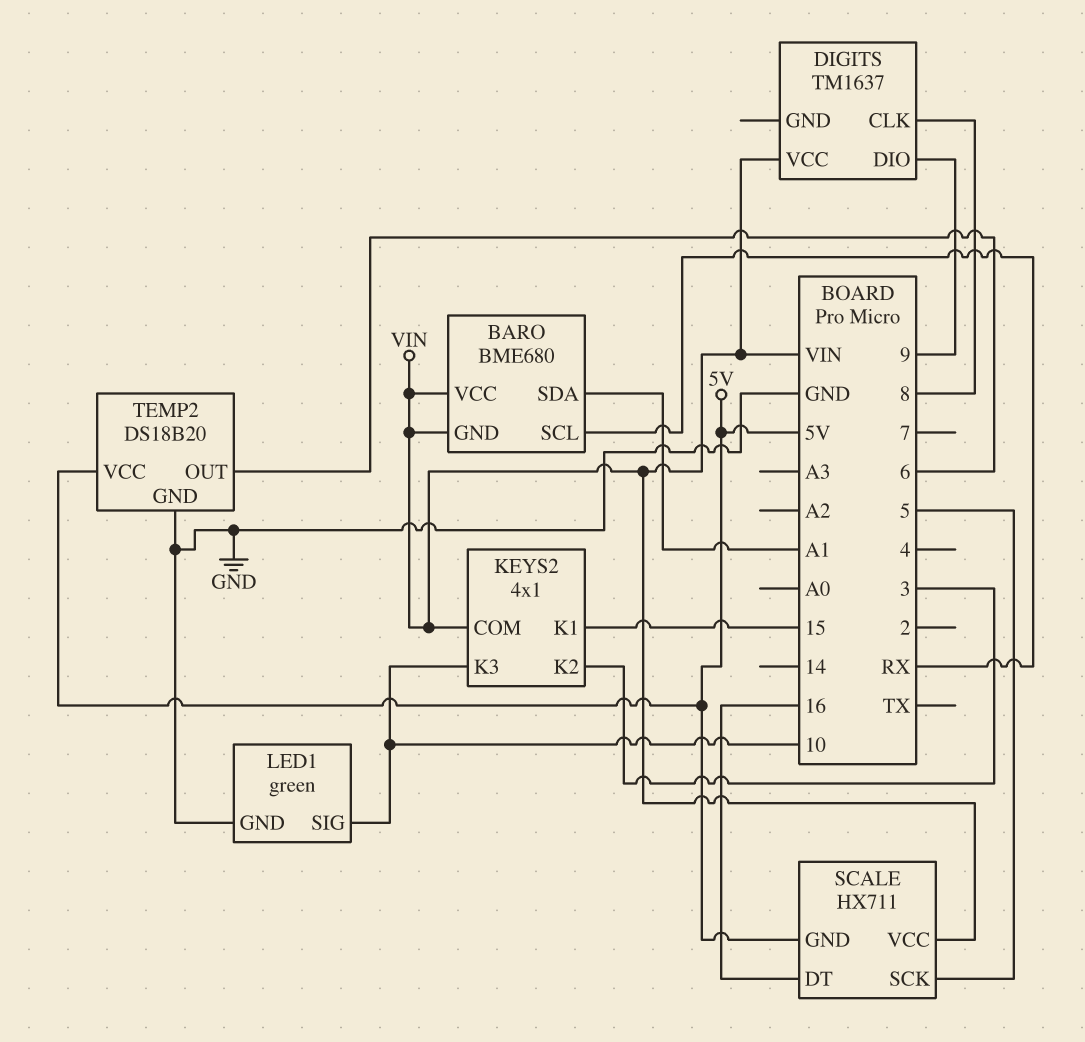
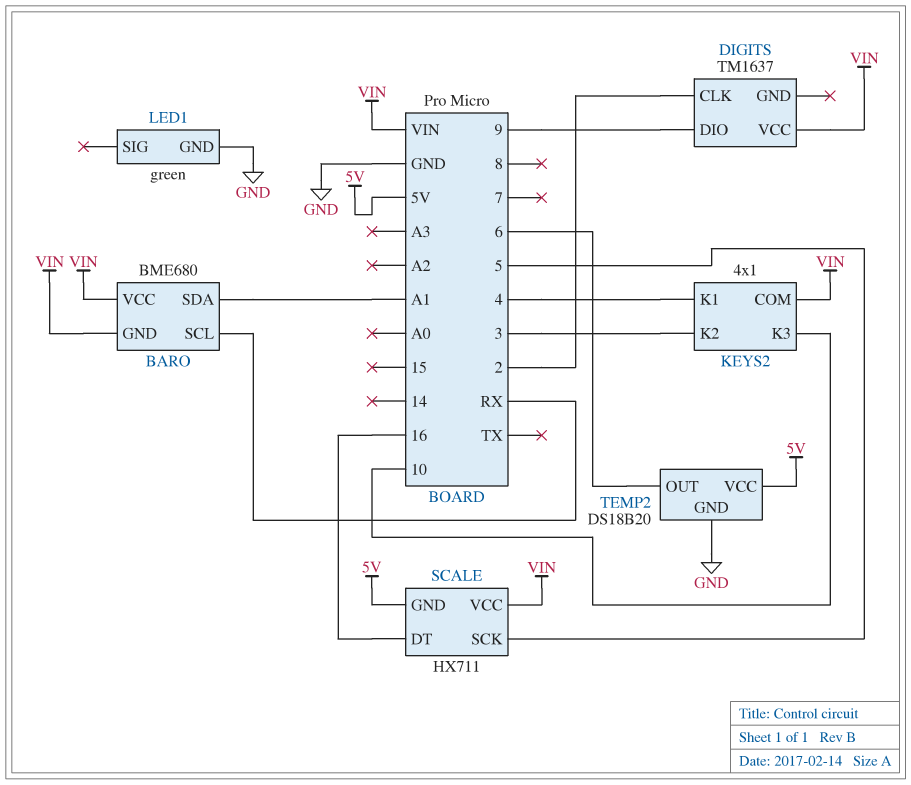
DIGITS pin CLK: 8 -> 2
KEYS2 pin K1: 15 -> 4
LED1 pin SIG: 10 -> none

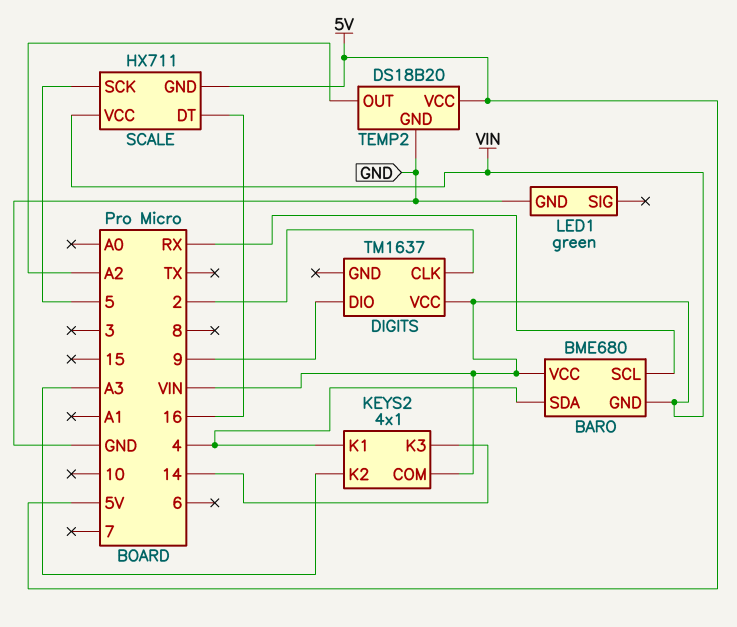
BARO pin SDA: A1 -> 4
KEYS2 pin K2: 3 -> A3
KEYS2 pin K3: 10 -> 14
TEMP2 pin OUT: 6 -> A2

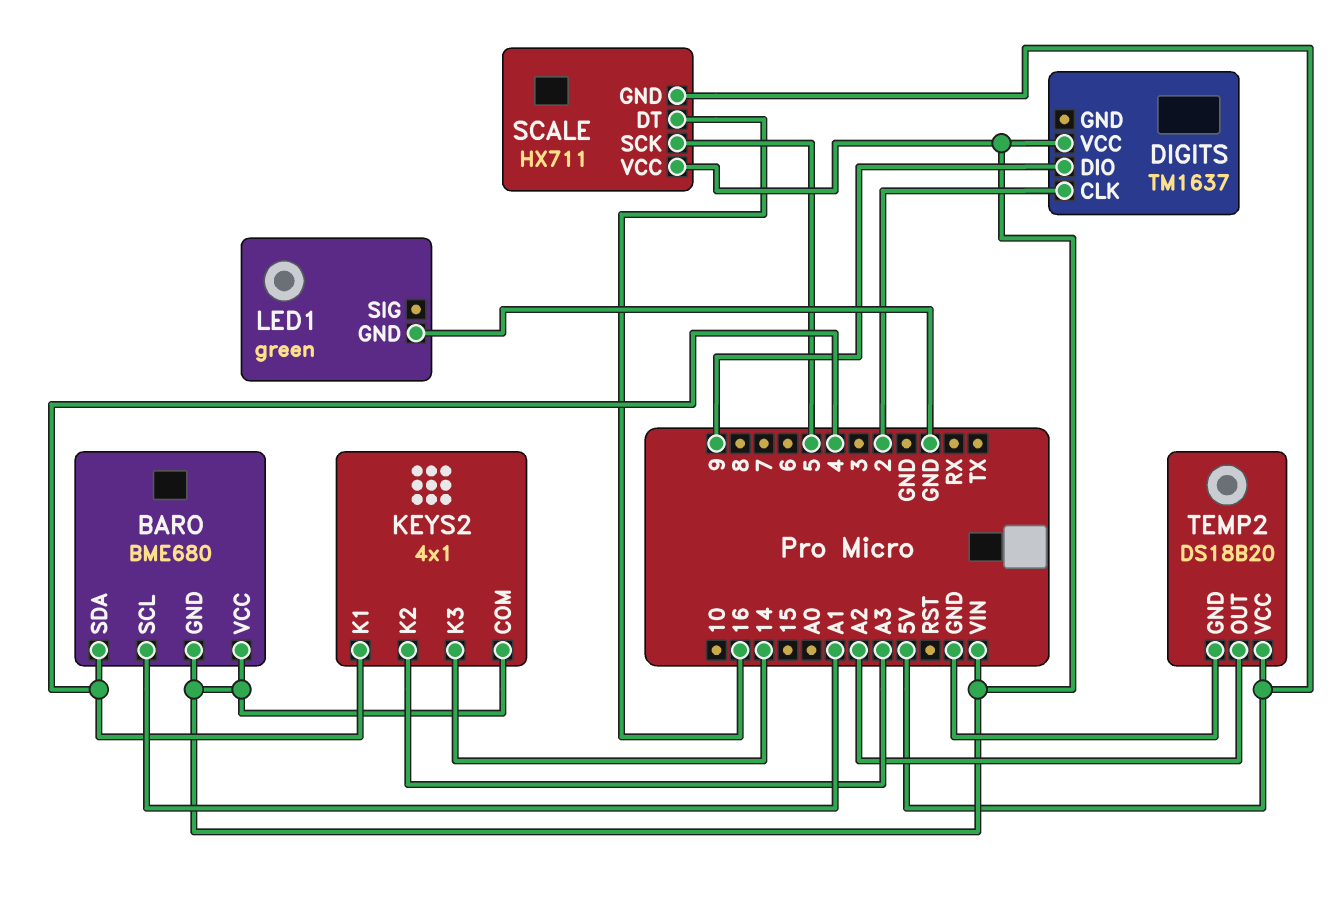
BARO pin SCL: RX -> A1

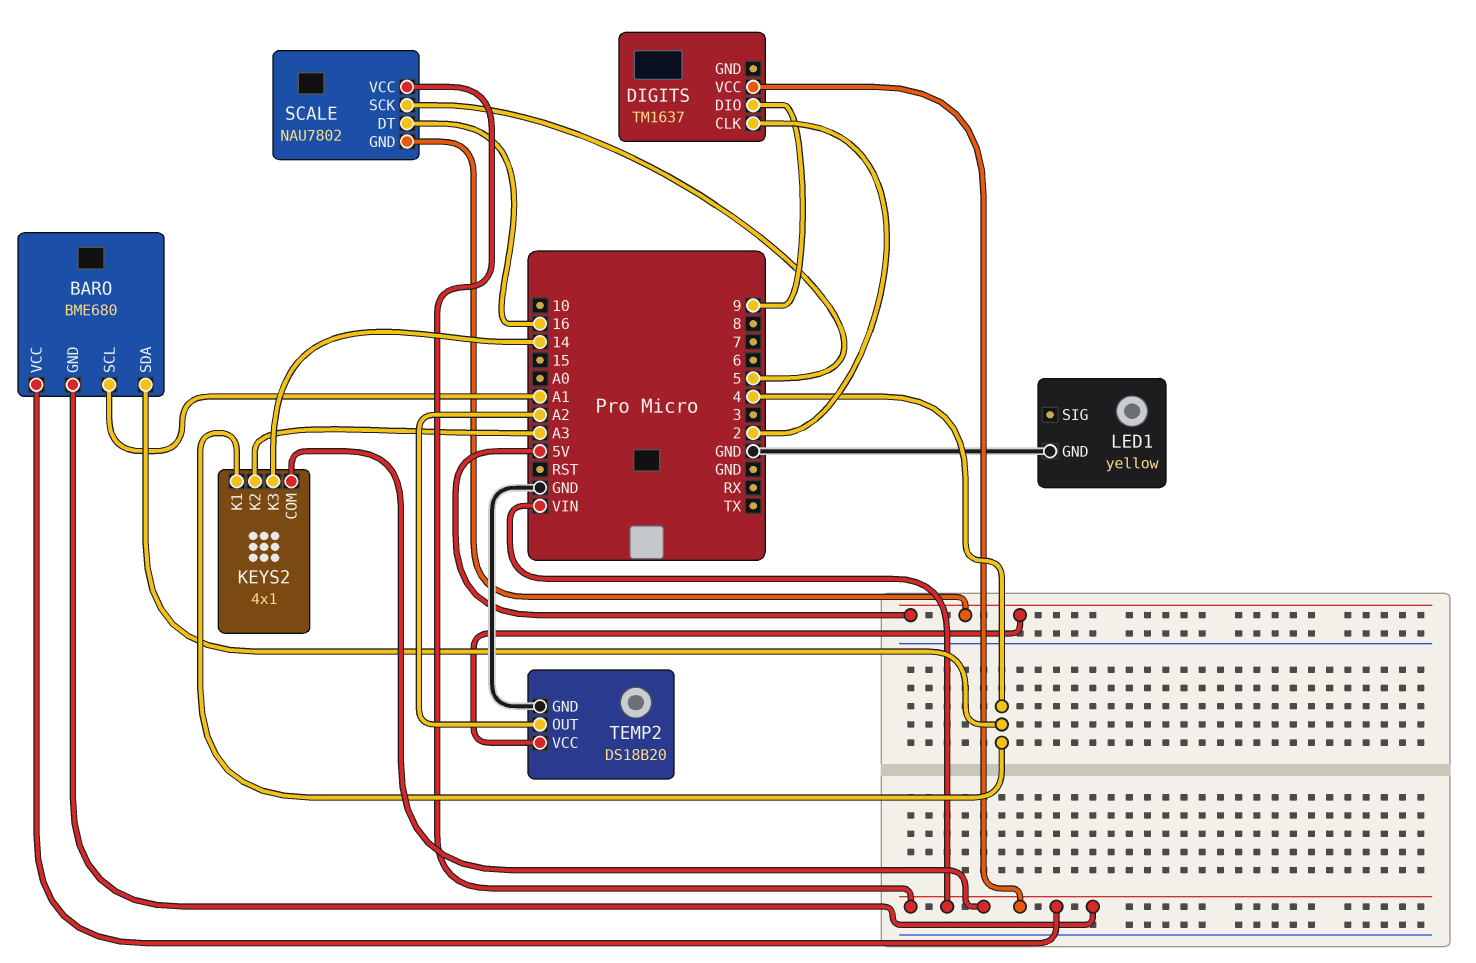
LED1: green -> yellow
SCALE: HX711 -> NAU7802

